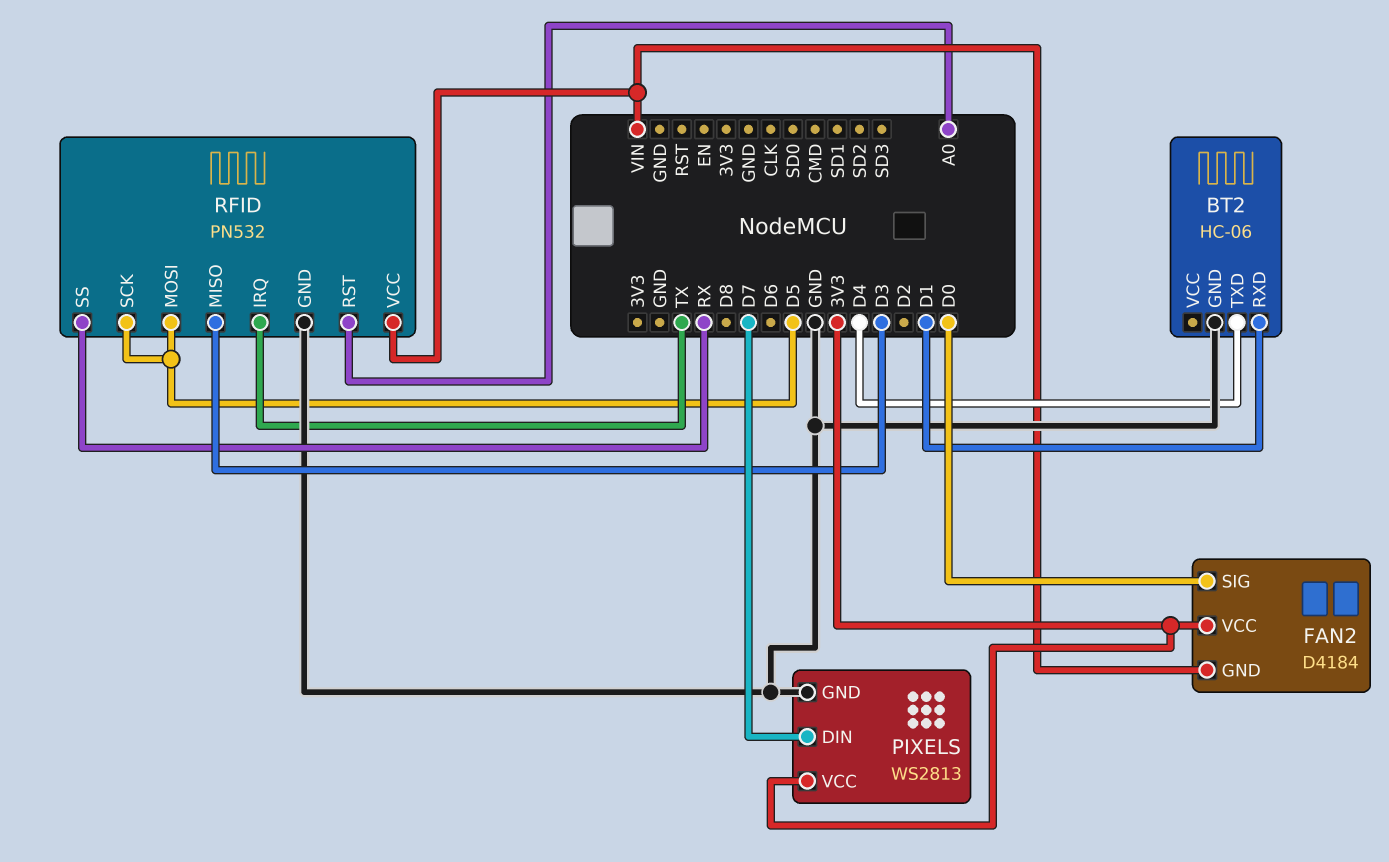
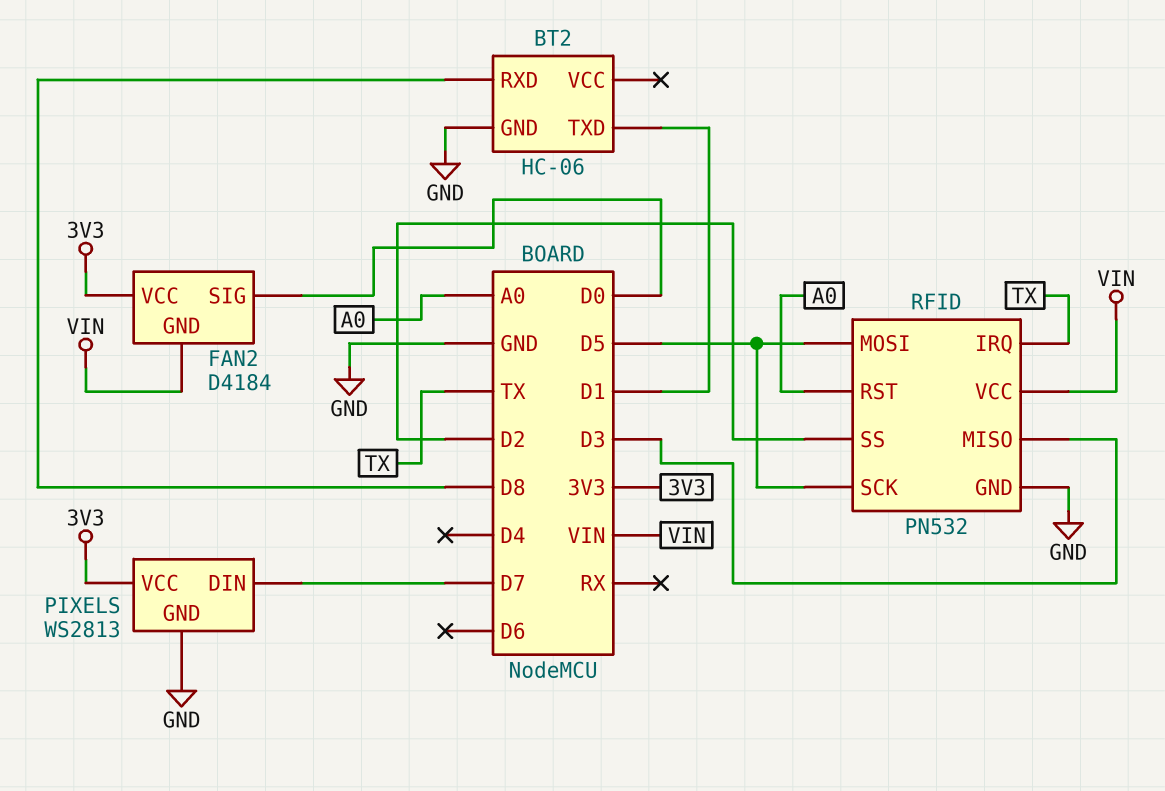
BT2 pin RXD: D1 -> D8
BT2 pin TXD: D4 -> D1
RFID pin SS: RX -> D2

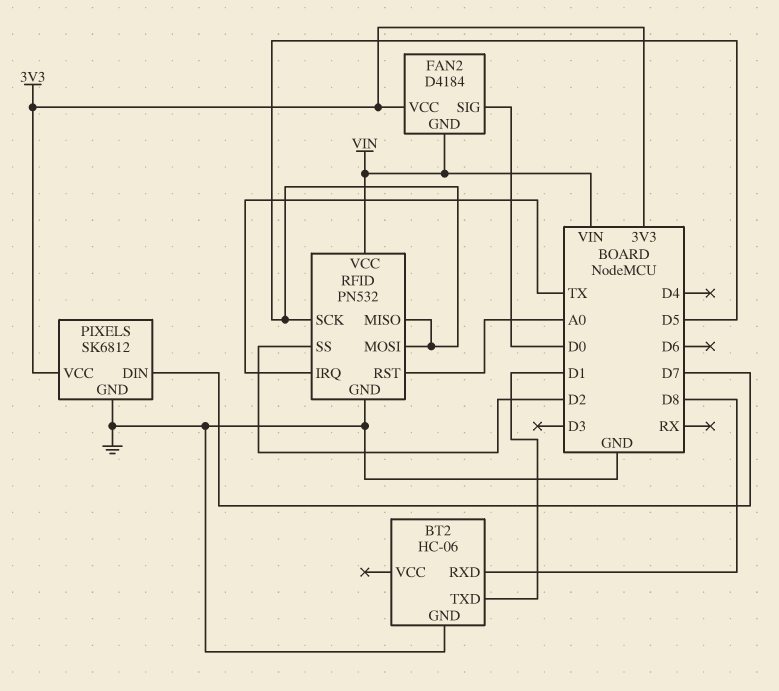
PIXELS: WS2813 -> SK6812
RFID pin MISO: D3 -> D5

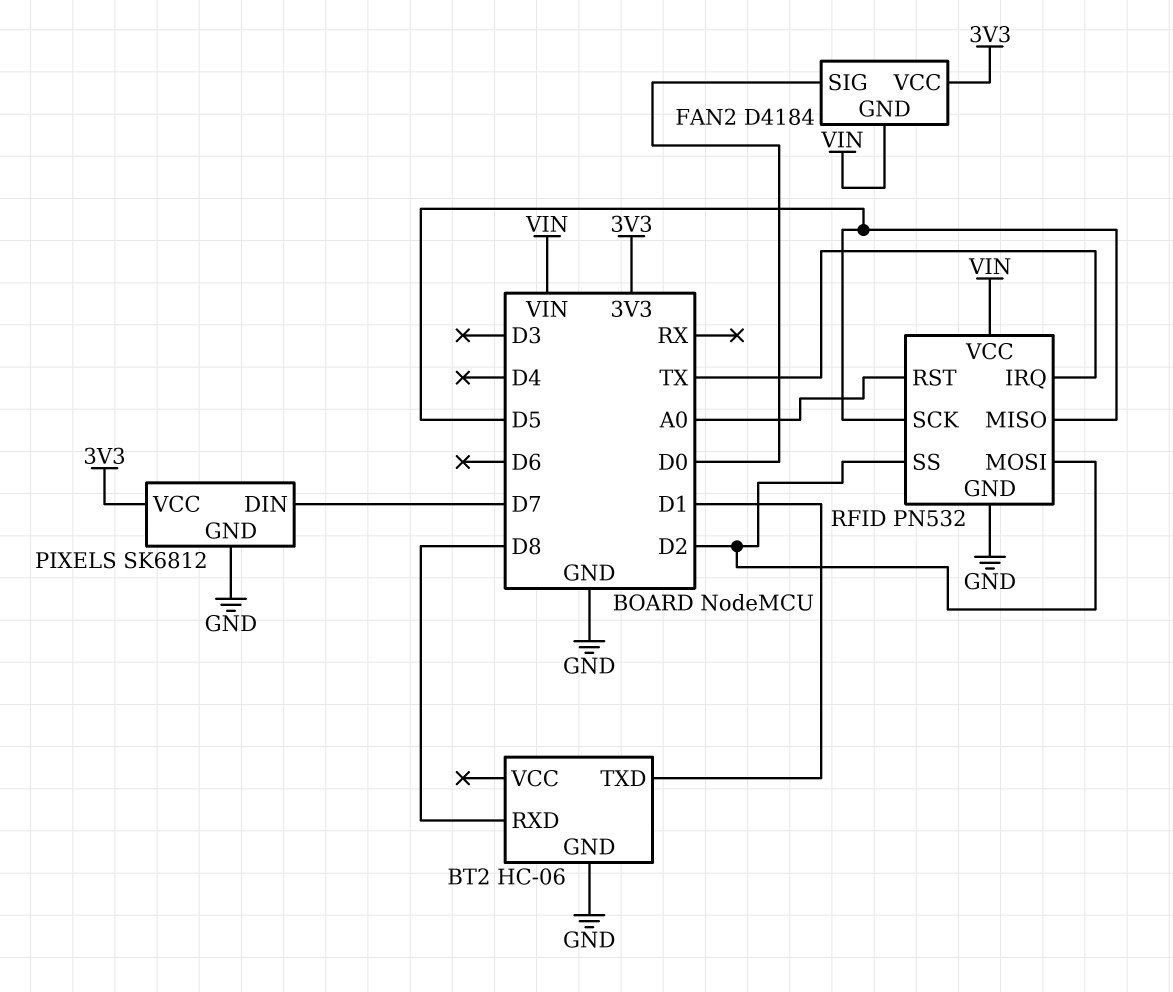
RFID pin MOSI: D5 -> D2

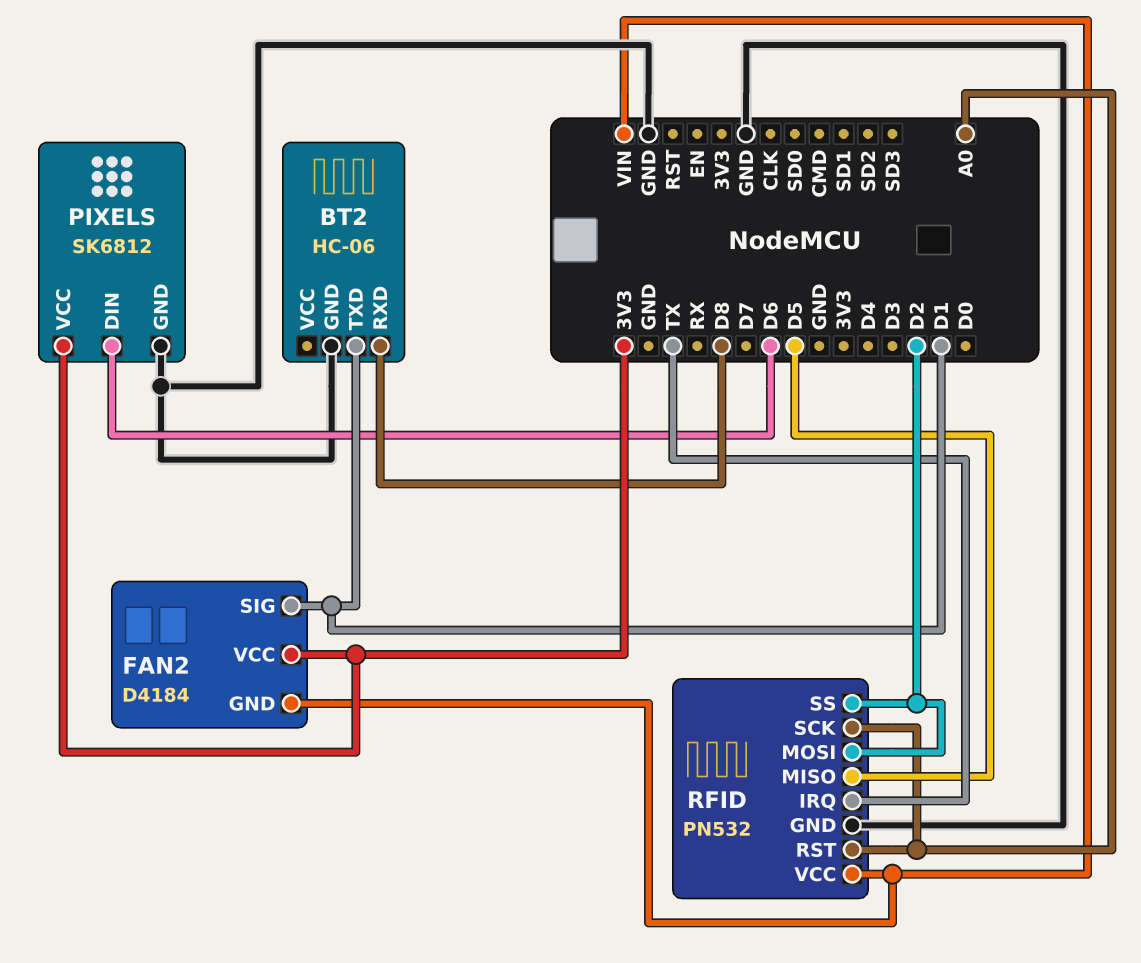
FAN2 pin SIG: D0 -> D1
PIXELS pin DIN: D7 -> D6
RFID pin SCK: D5 -> A0

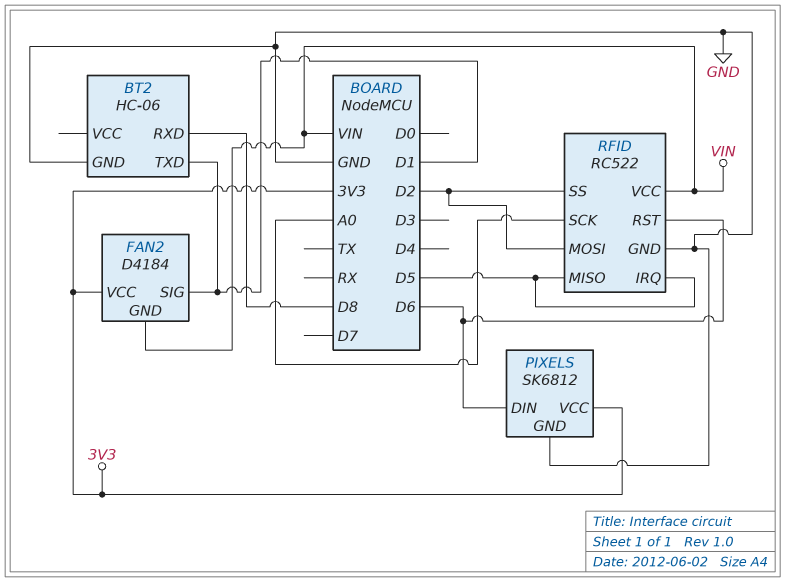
RFID: PN532 -> RC522
RFID pin IRQ: TX -> D5
RFID pin RST: A0 -> D6

